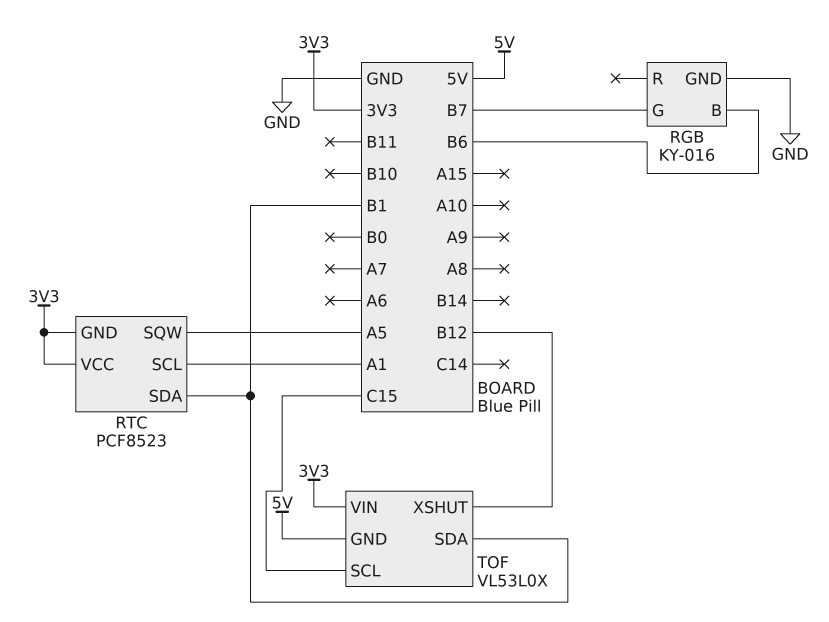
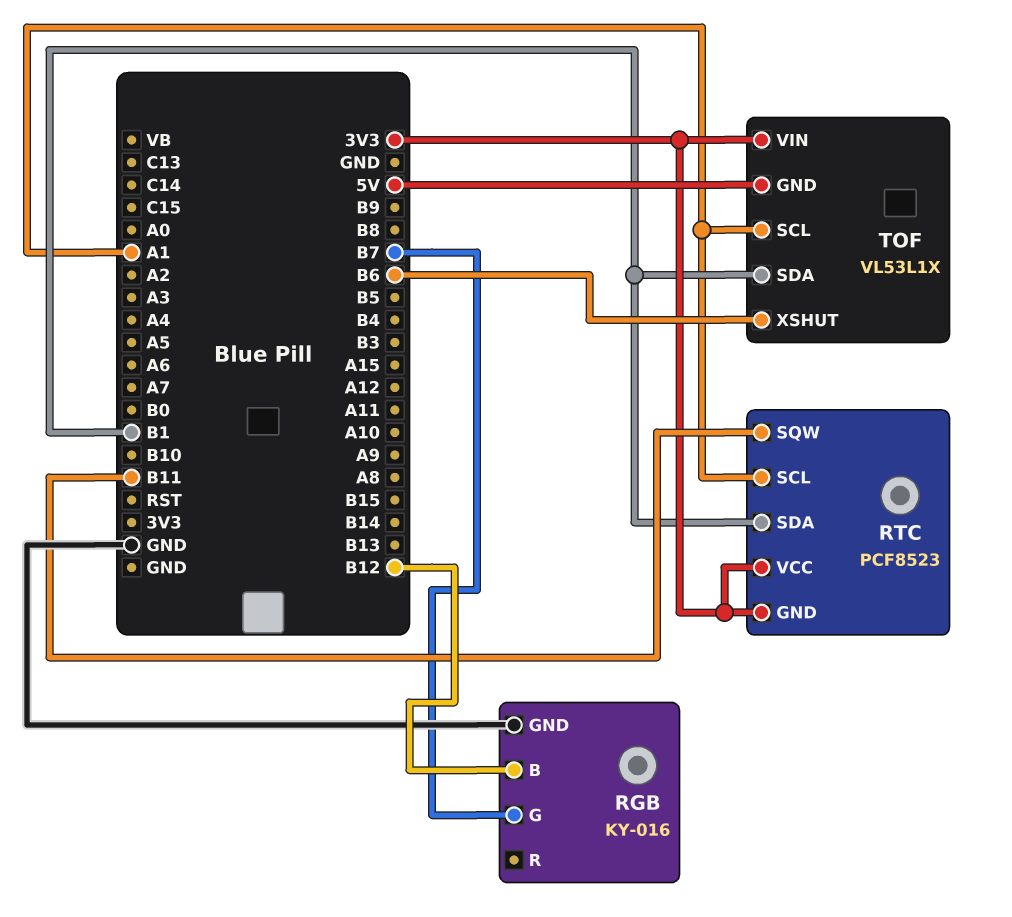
RGB pin B: B6 -> B12
RTC pin SQW: A5 -> B11
TOF: VL53L0X -> VL53L1X
TOF pin SCL: C15 -> A1
TOF pin XSHUT: B12 -> B6

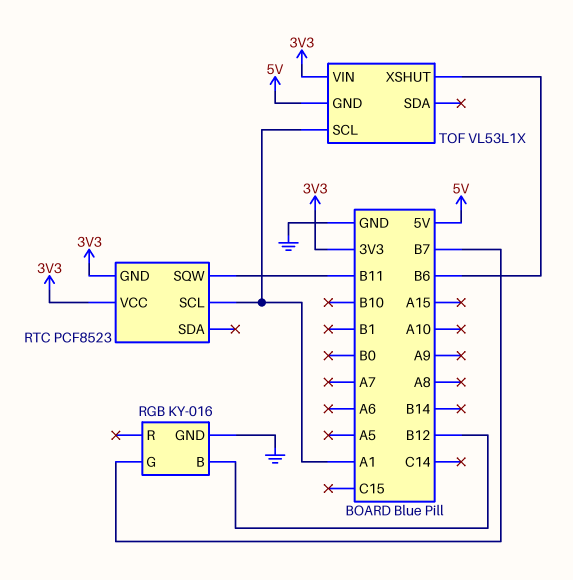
RTC pin SDA: B1 -> none
TOF pin SDA: B1 -> none

